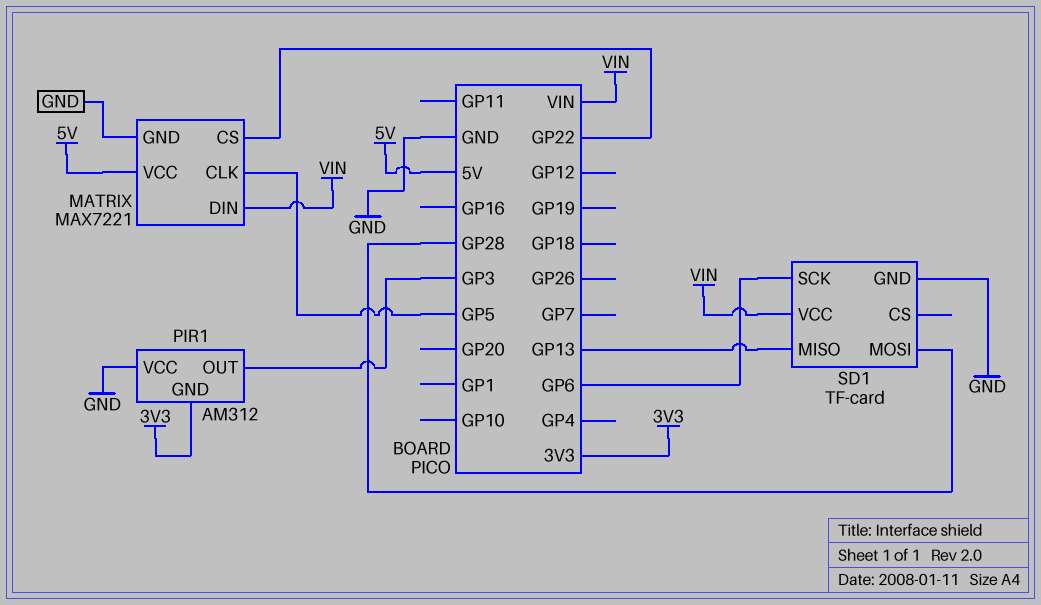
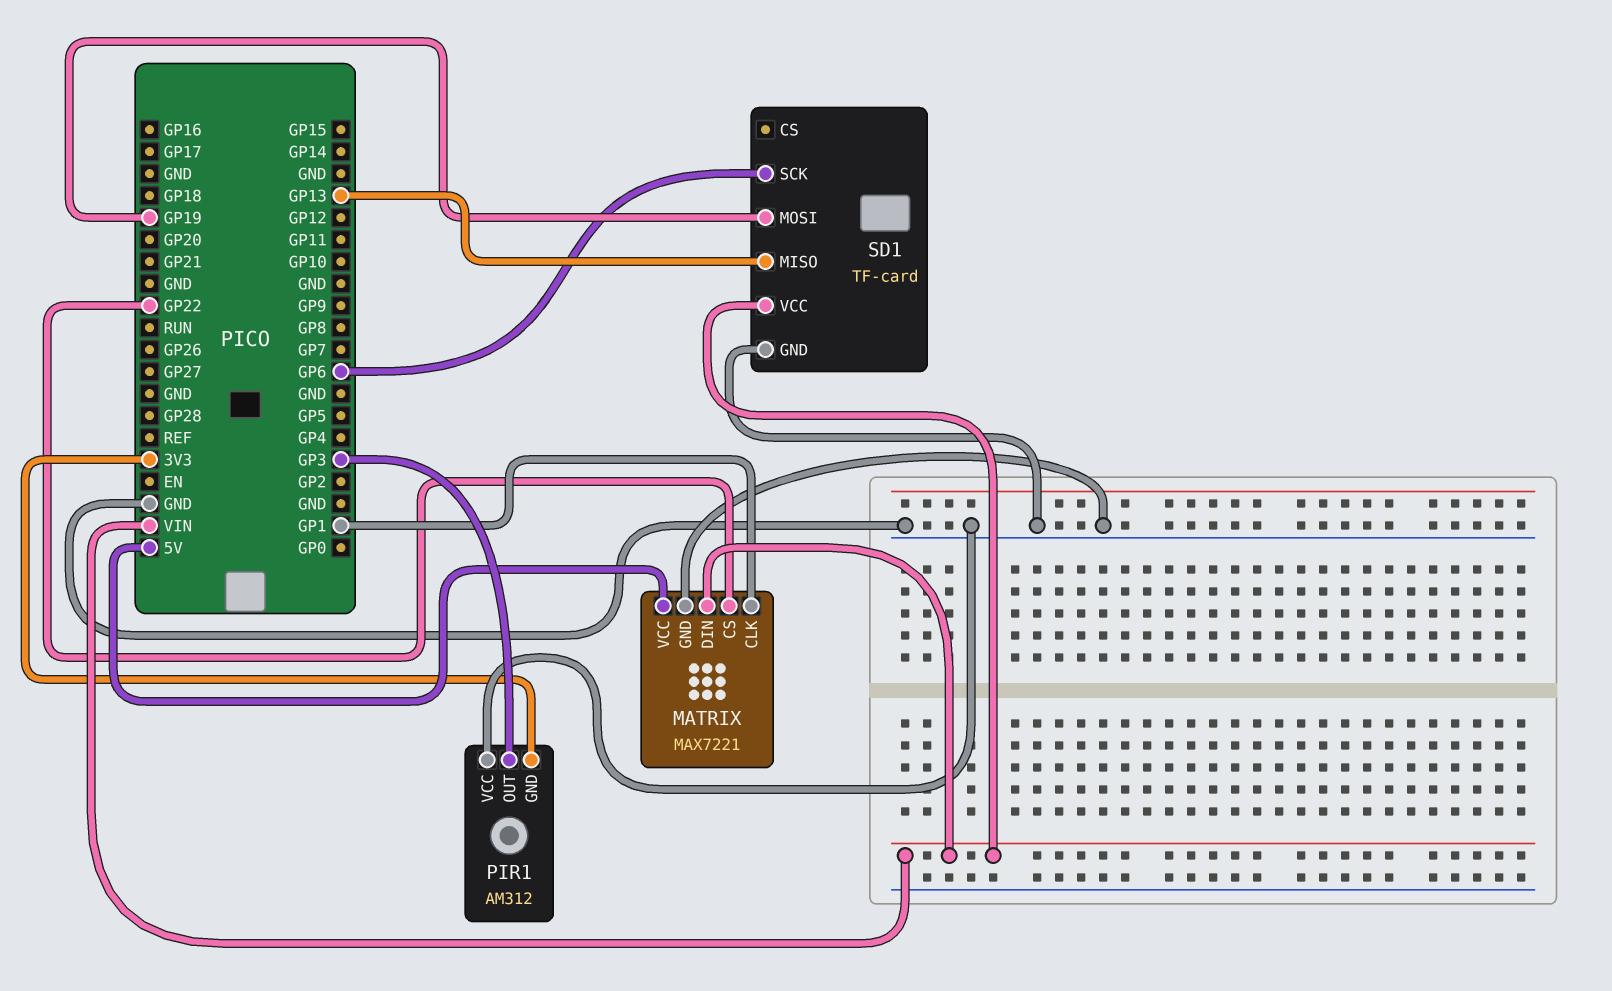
MATRIX pin CLK: GP5 -> GP1
SD1 pin MOSI: GP28 -> GP19

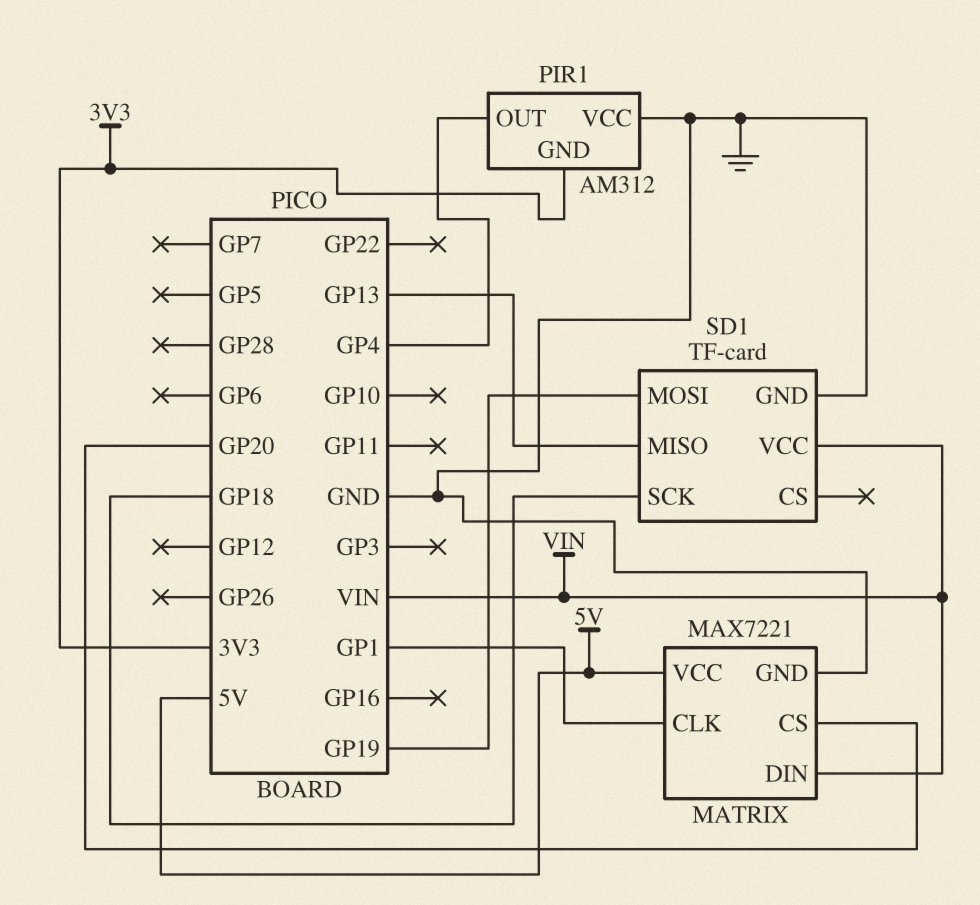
MATRIX pin CS: GP22 -> GP20
PIR1 pin OUT: GP3 -> GP4
SD1 pin SCK: GP6 -> GP18

